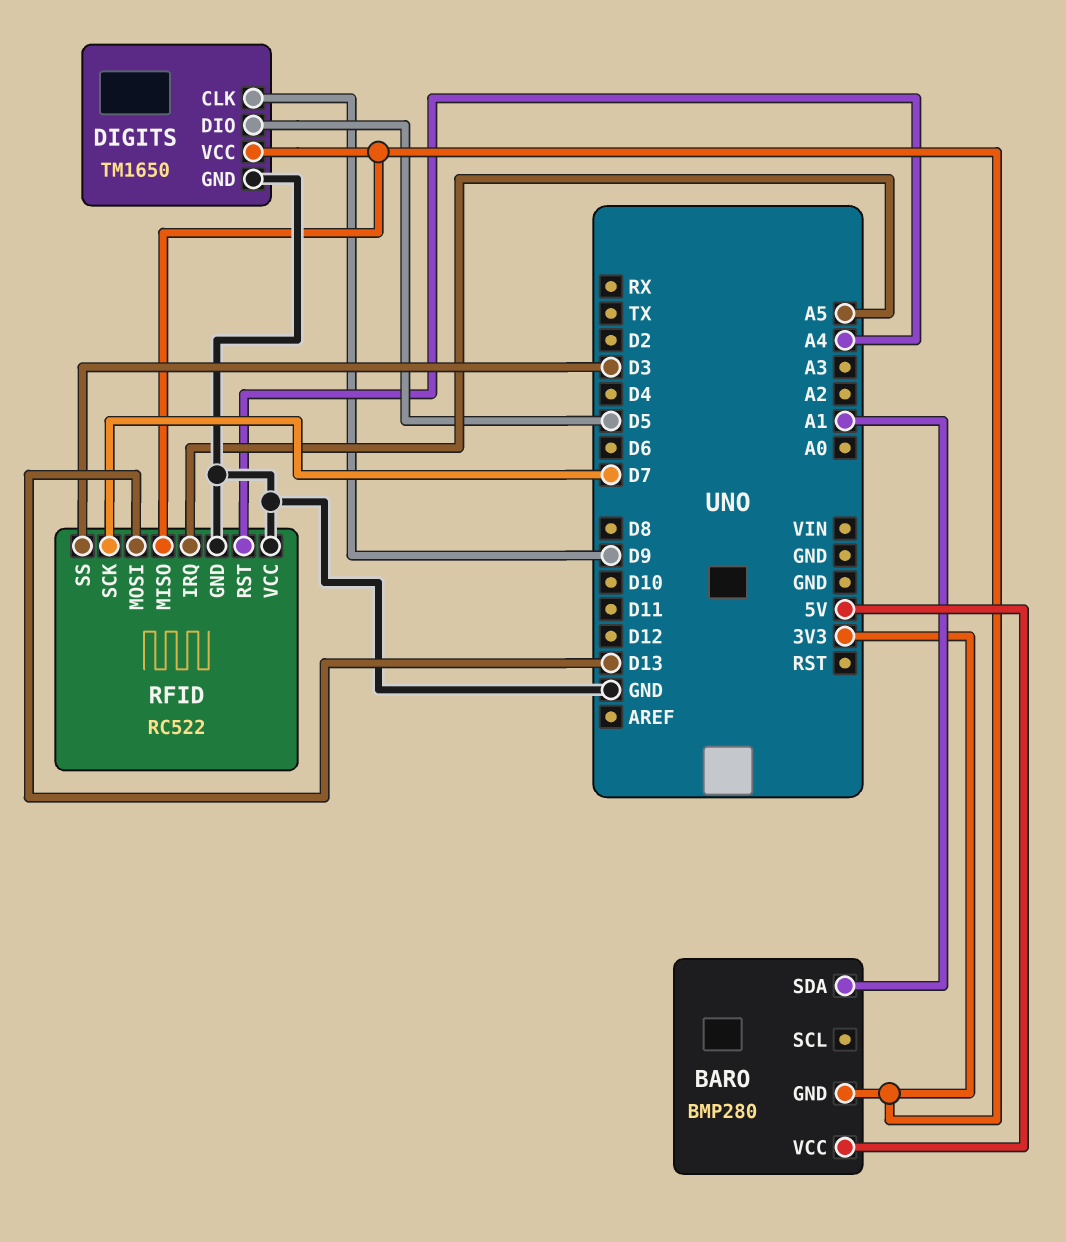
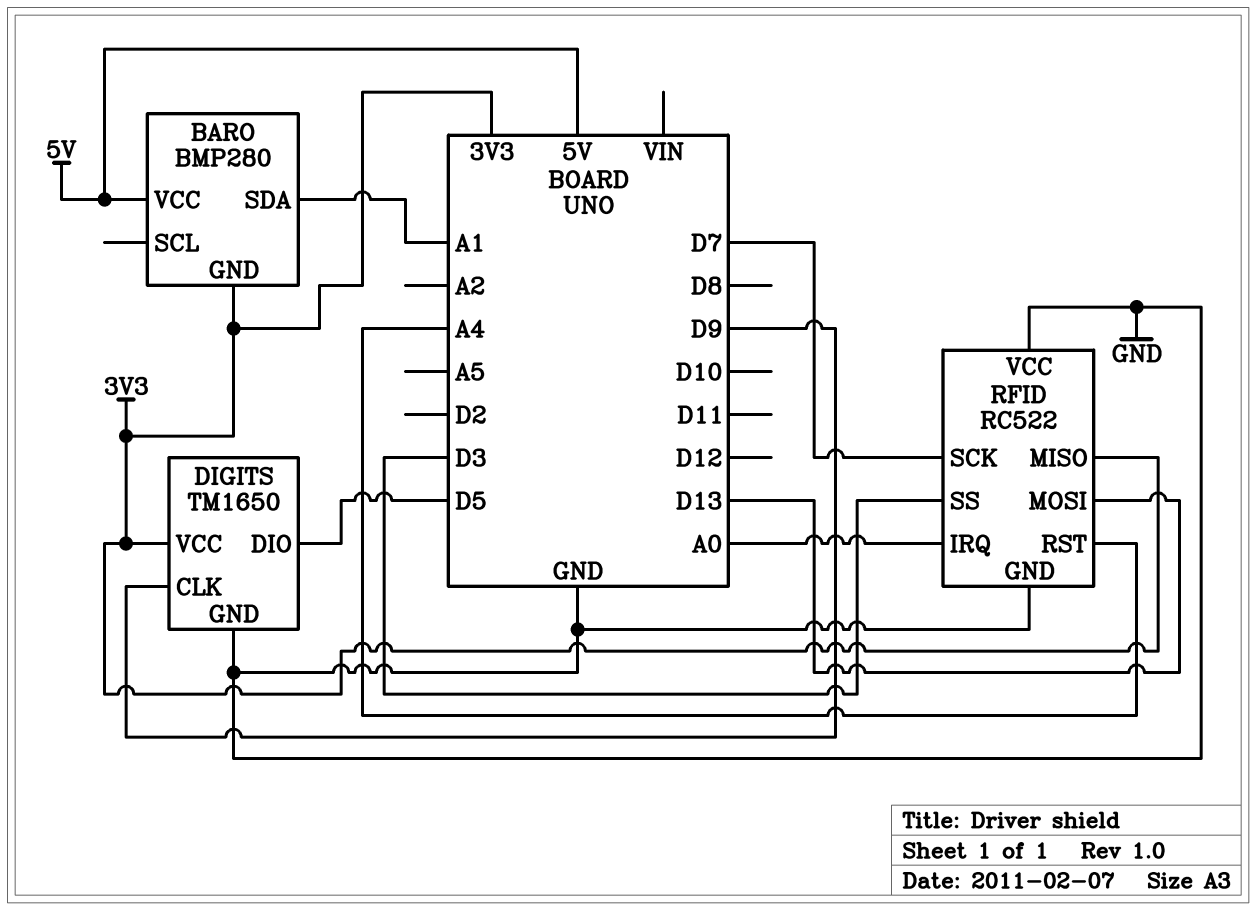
RFID pin IRQ: A5 -> A0

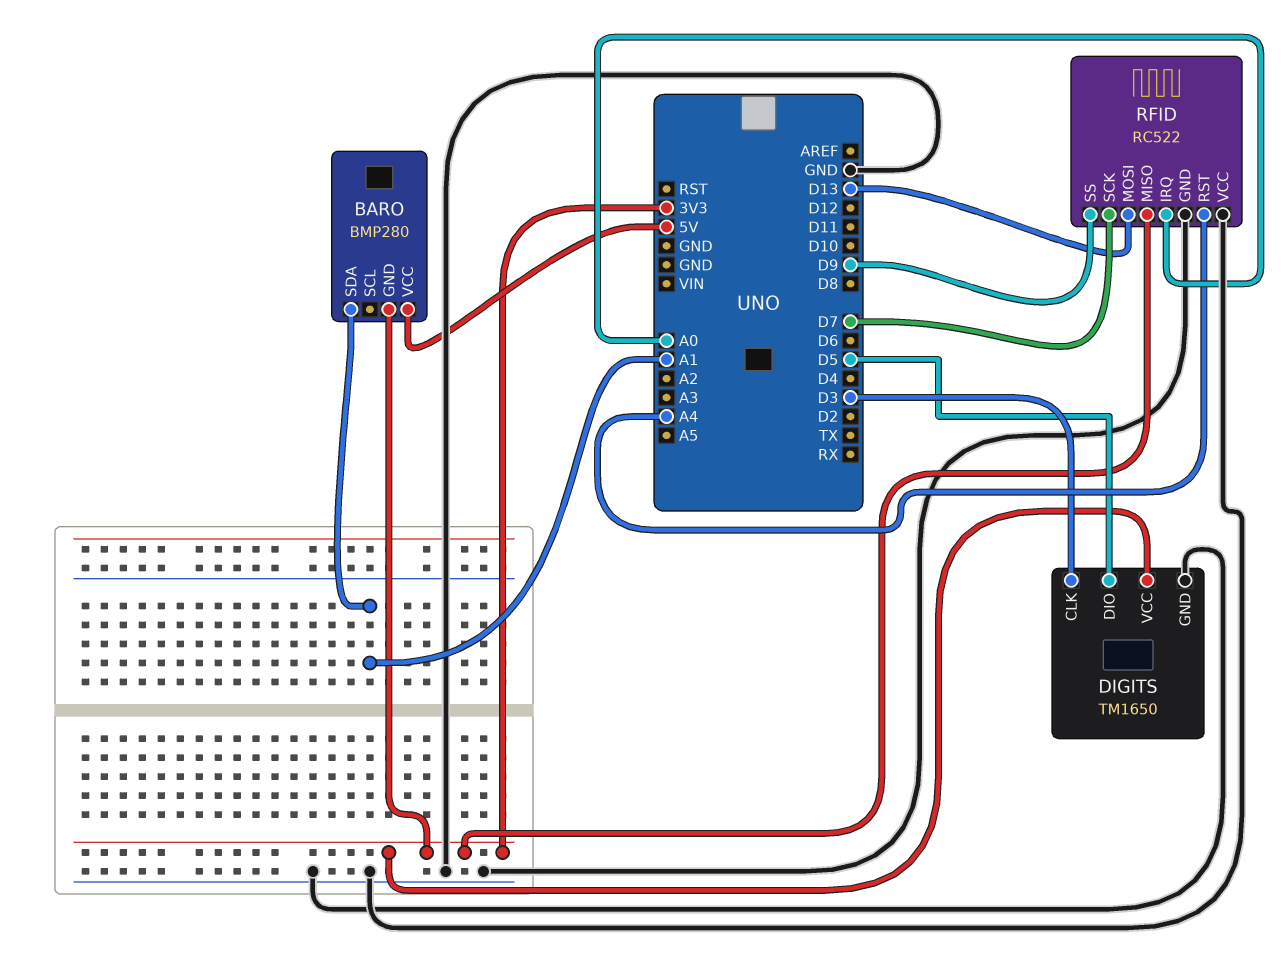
DIGITS pin CLK: D9 -> D3
RFID pin SS: D3 -> D9

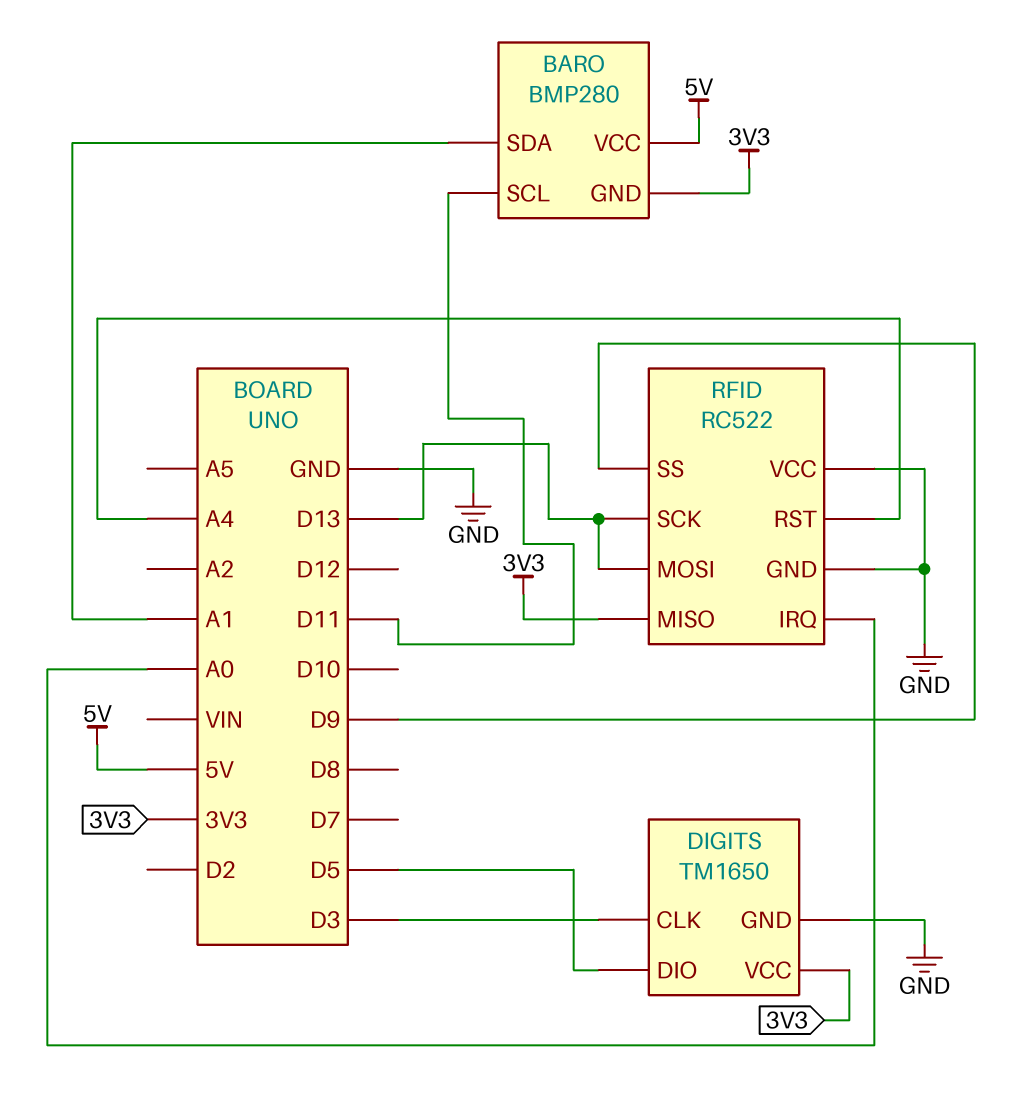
BARO pin SCL: none -> D11
RFID pin SCK: D7 -> D13

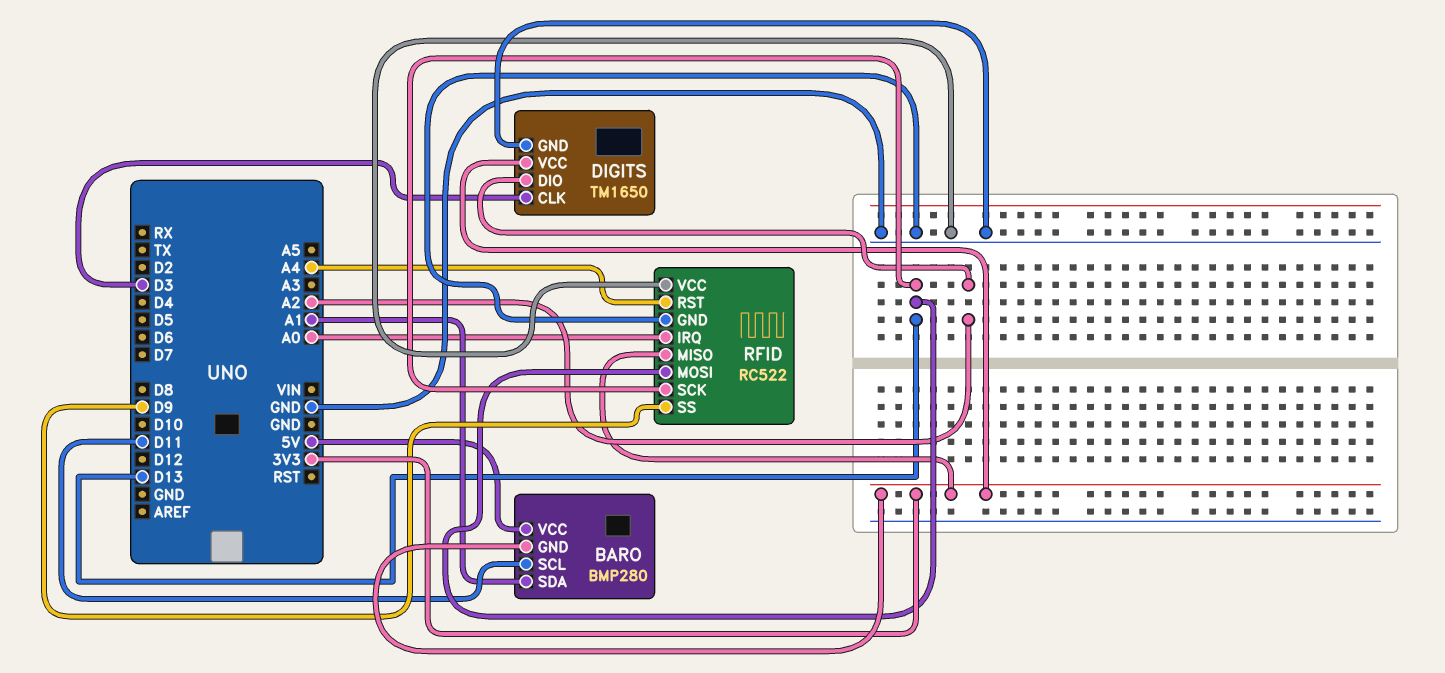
DIGITS pin DIO: D5 -> A2

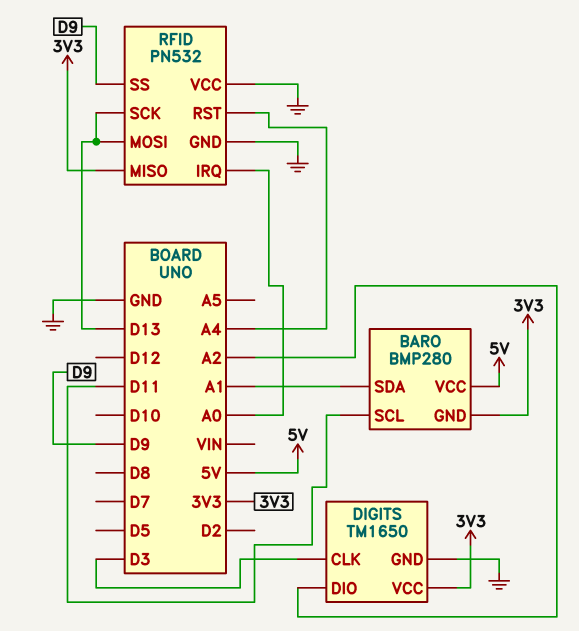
RFID: RC522 -> PN532

